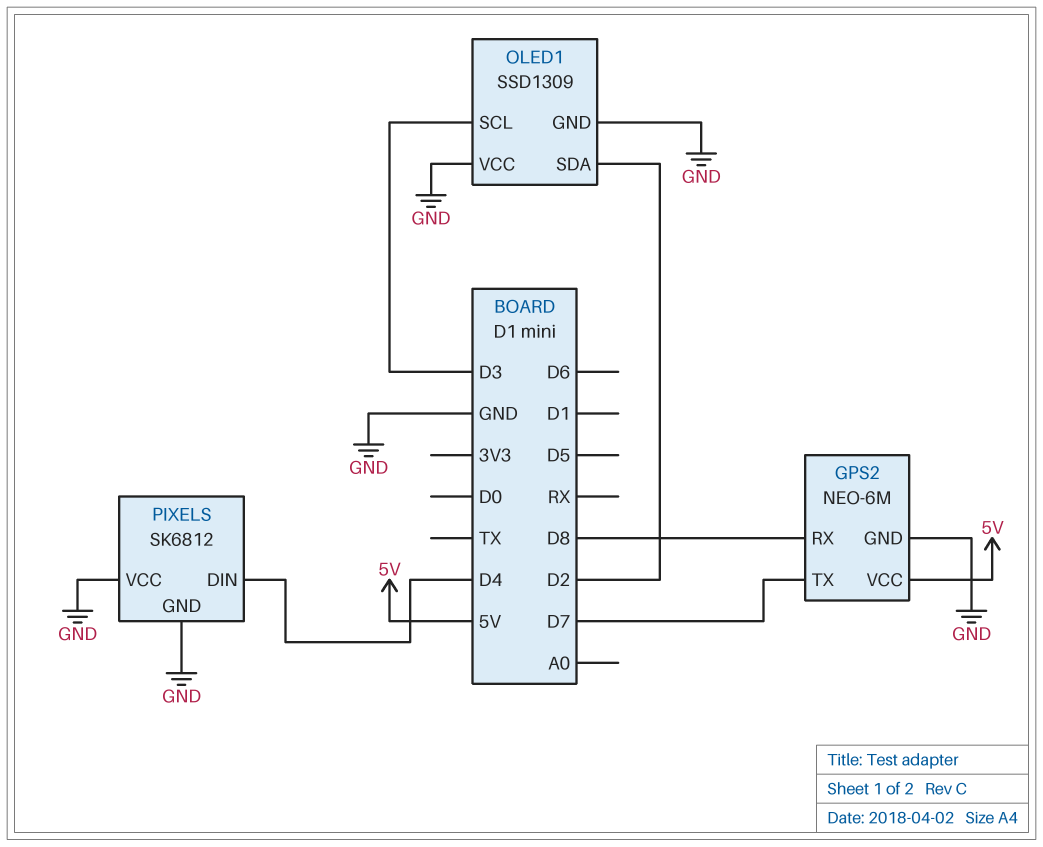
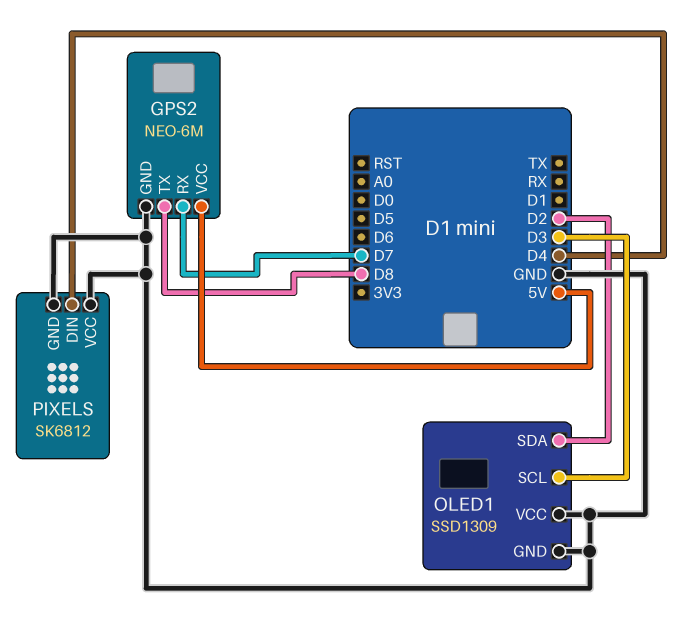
GPS2 pin RX: D8 -> D7
GPS2 pin TX: D7 -> D8

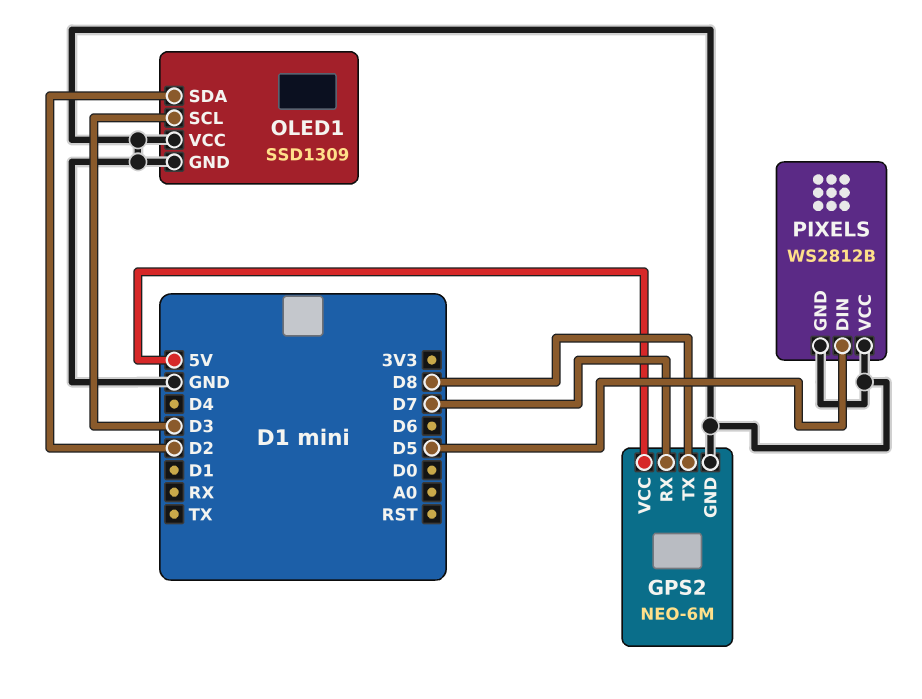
PIXELS: SK6812 -> WS2812B
PIXELS pin DIN: D4 -> D5

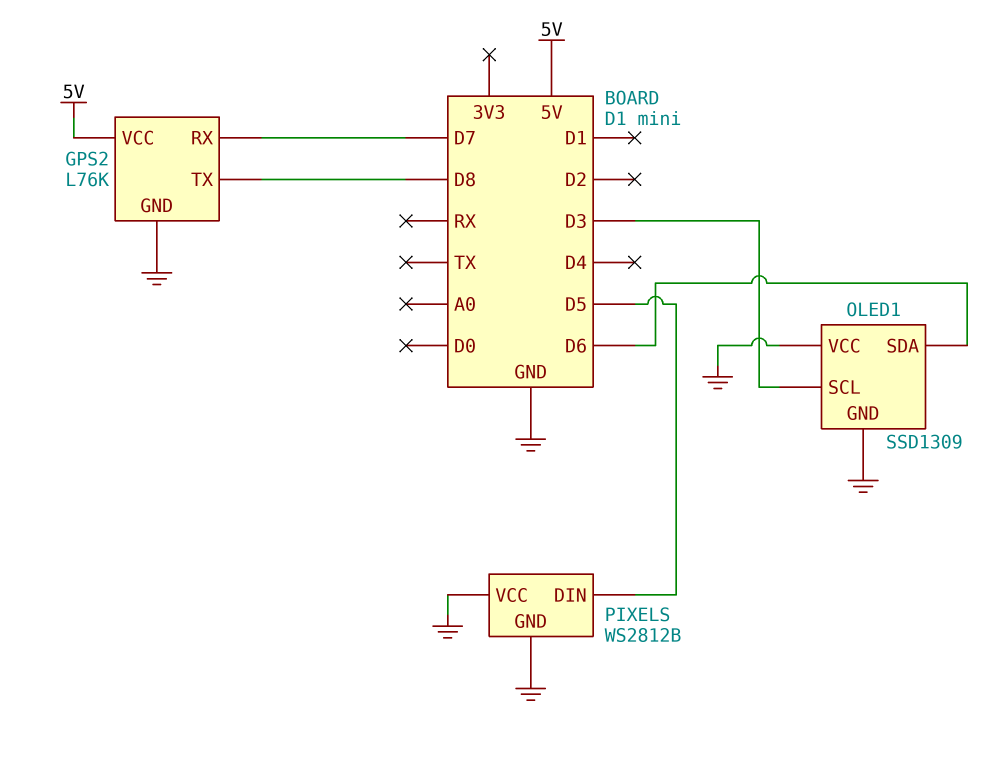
GPS2: NEO-6M -> L76K
OLED1 pin SDA: D2 -> D6

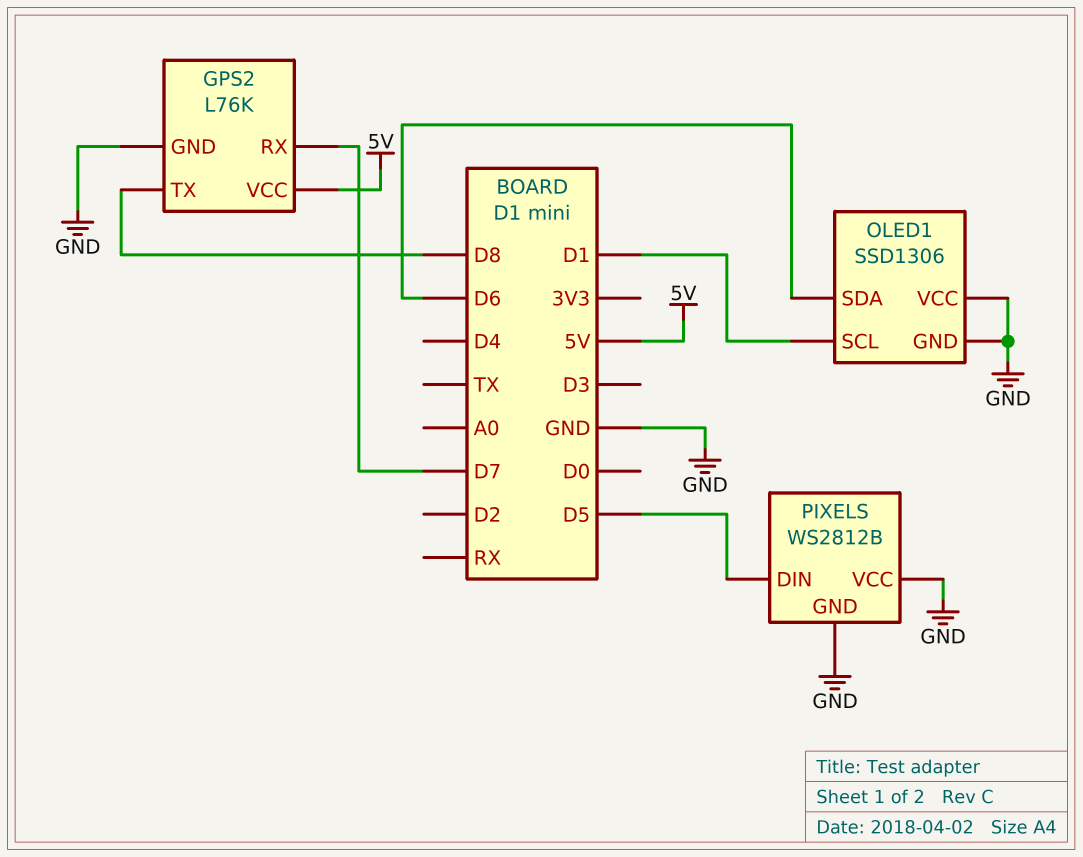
OLED1: SSD1309 -> SSD1306
OLED1 pin SCL: D3 -> D1

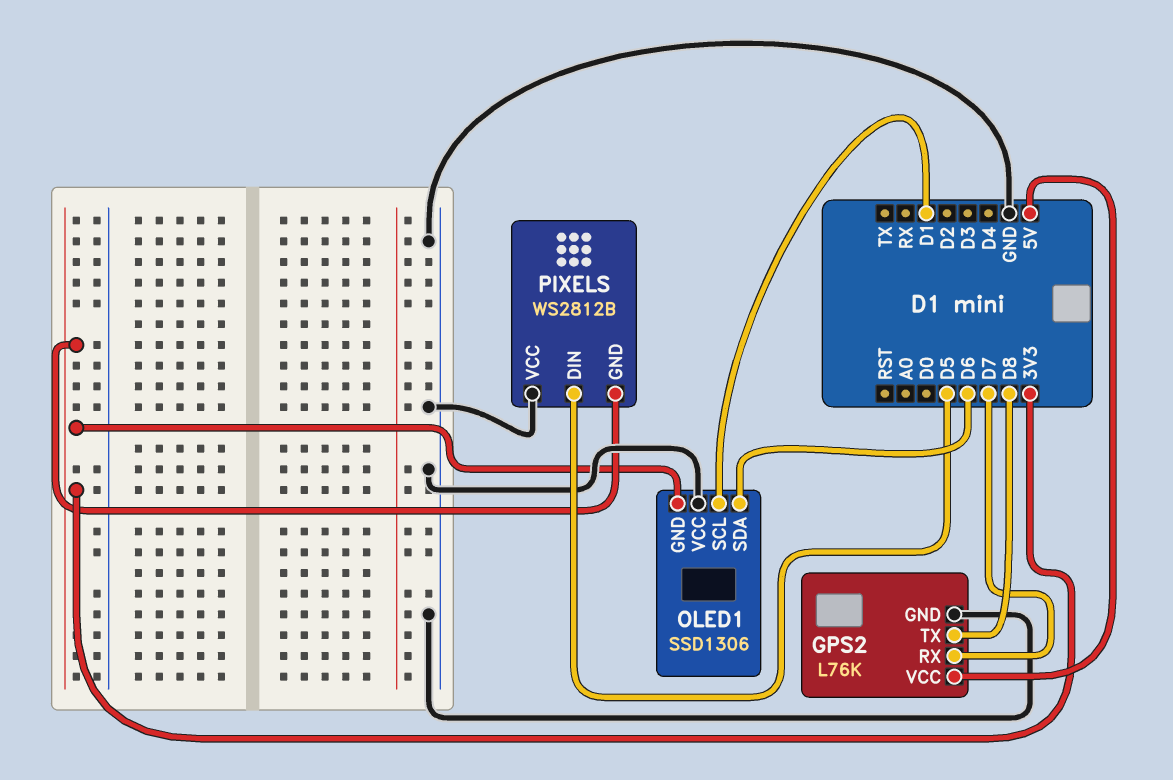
OLED1 pin GND: GND -> 3V3
PIXELS pin GND: GND -> 3V3

